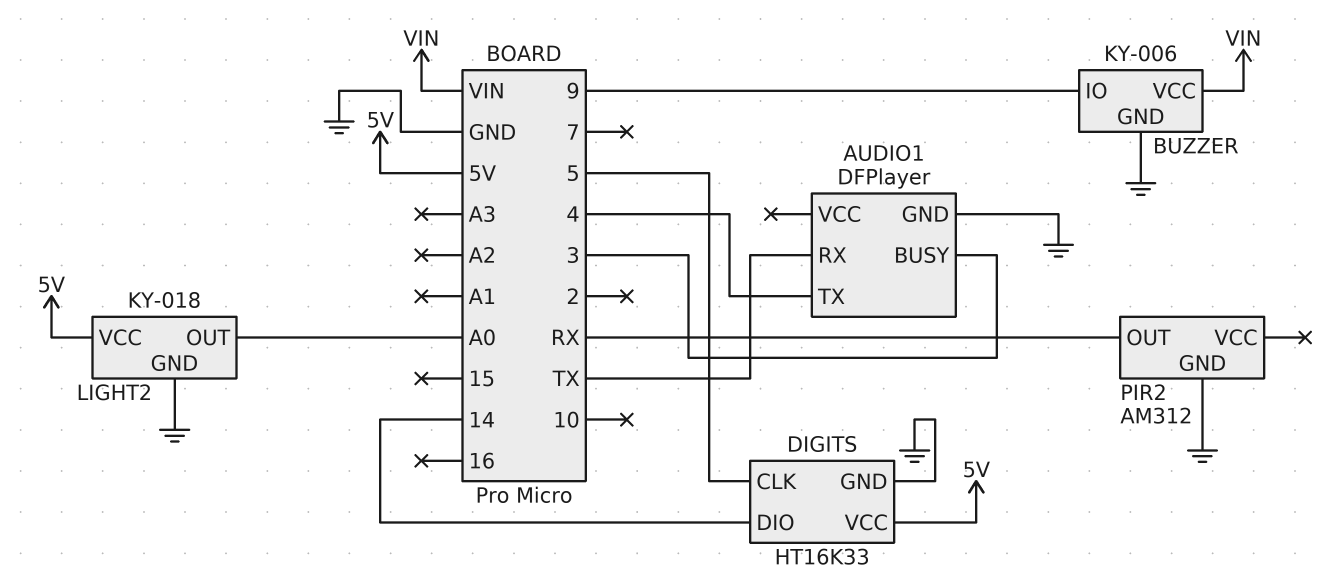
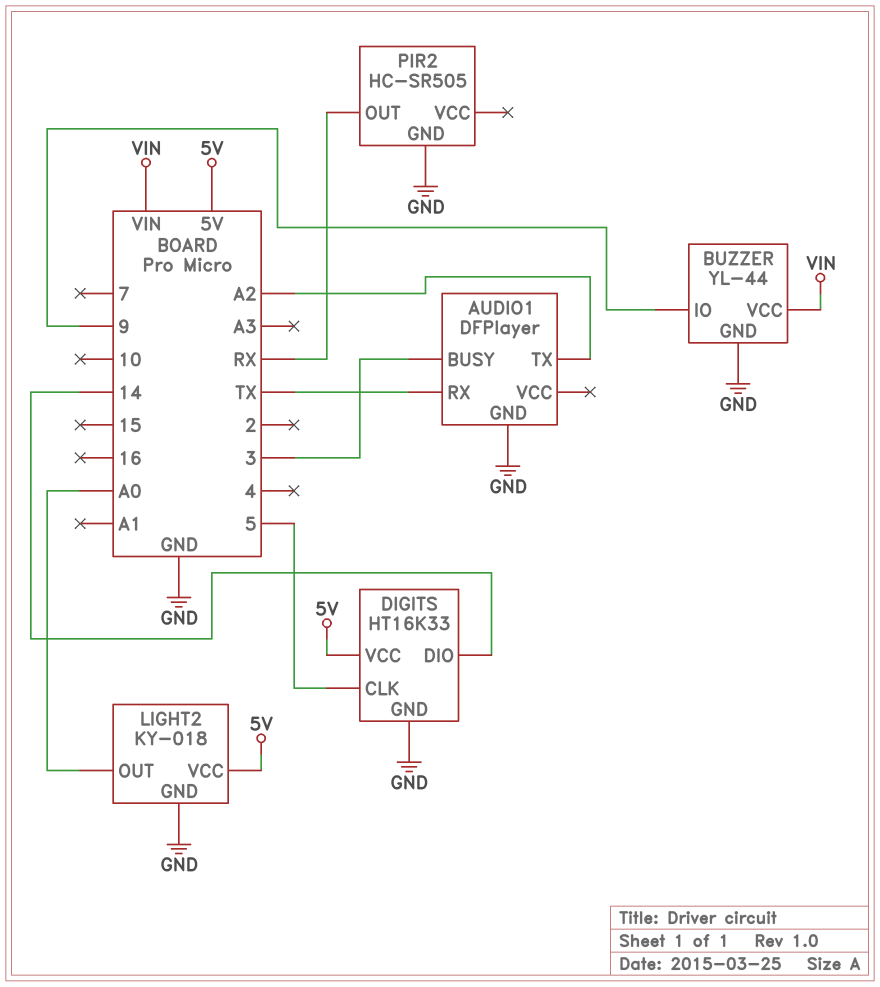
AUDIO1 pin TX: 4 -> A2
BUZZER: KY-006 -> YL-44
PIR2: AM312 -> HC-SR505

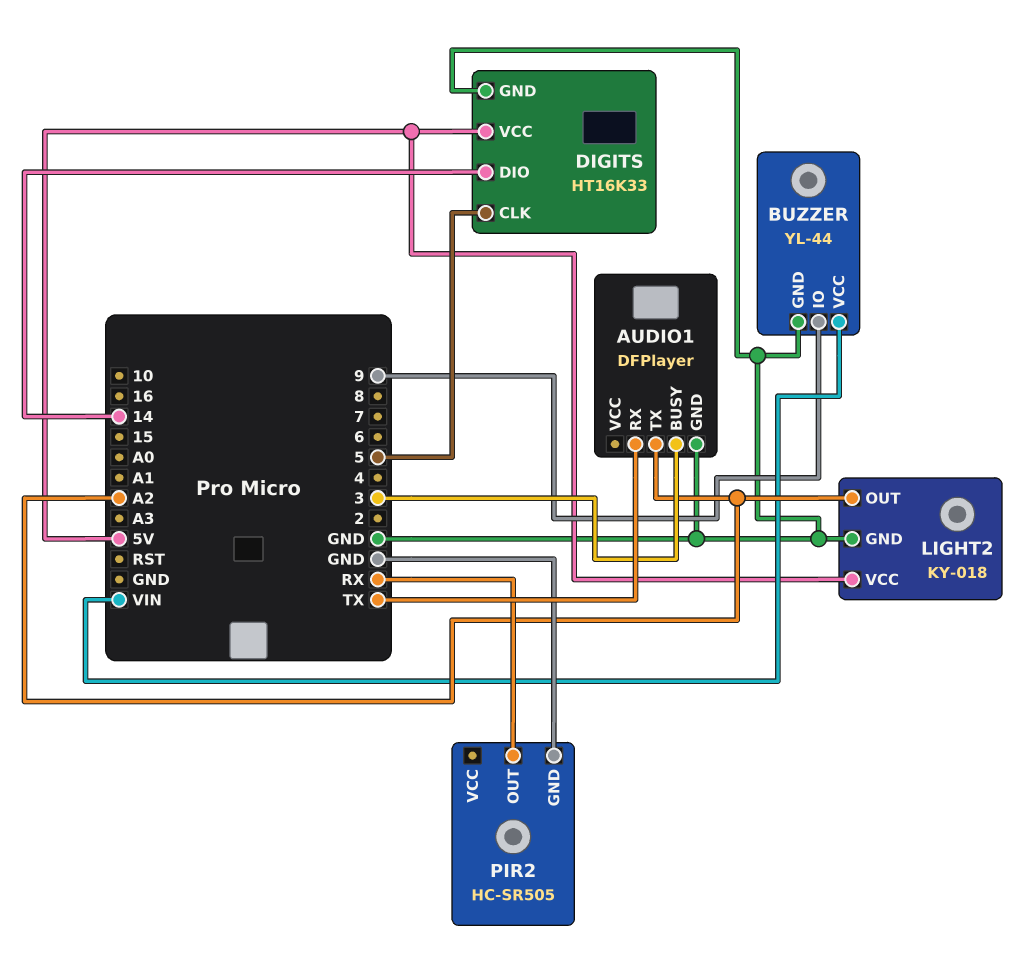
LIGHT2 pin OUT: A0 -> A2

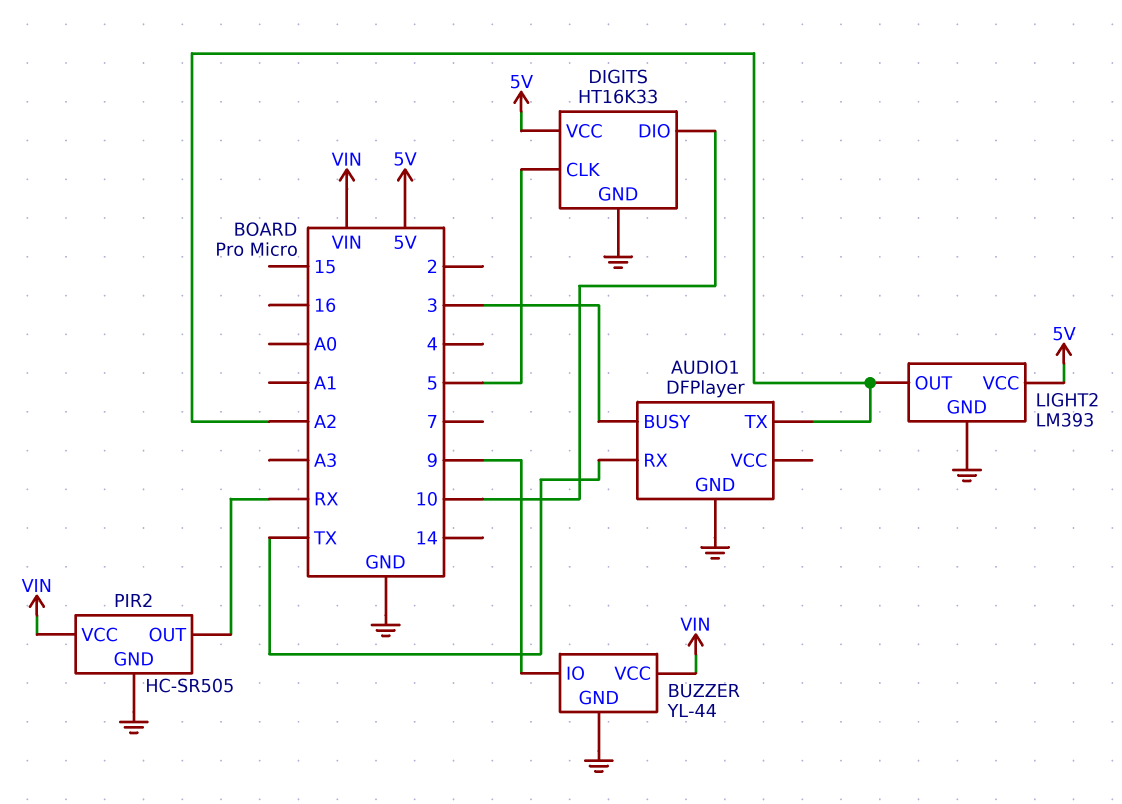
DIGITS pin DIO: 14 -> 10
LIGHT2: KY-018 -> LM393
PIR2 pin VCC: none -> VIN

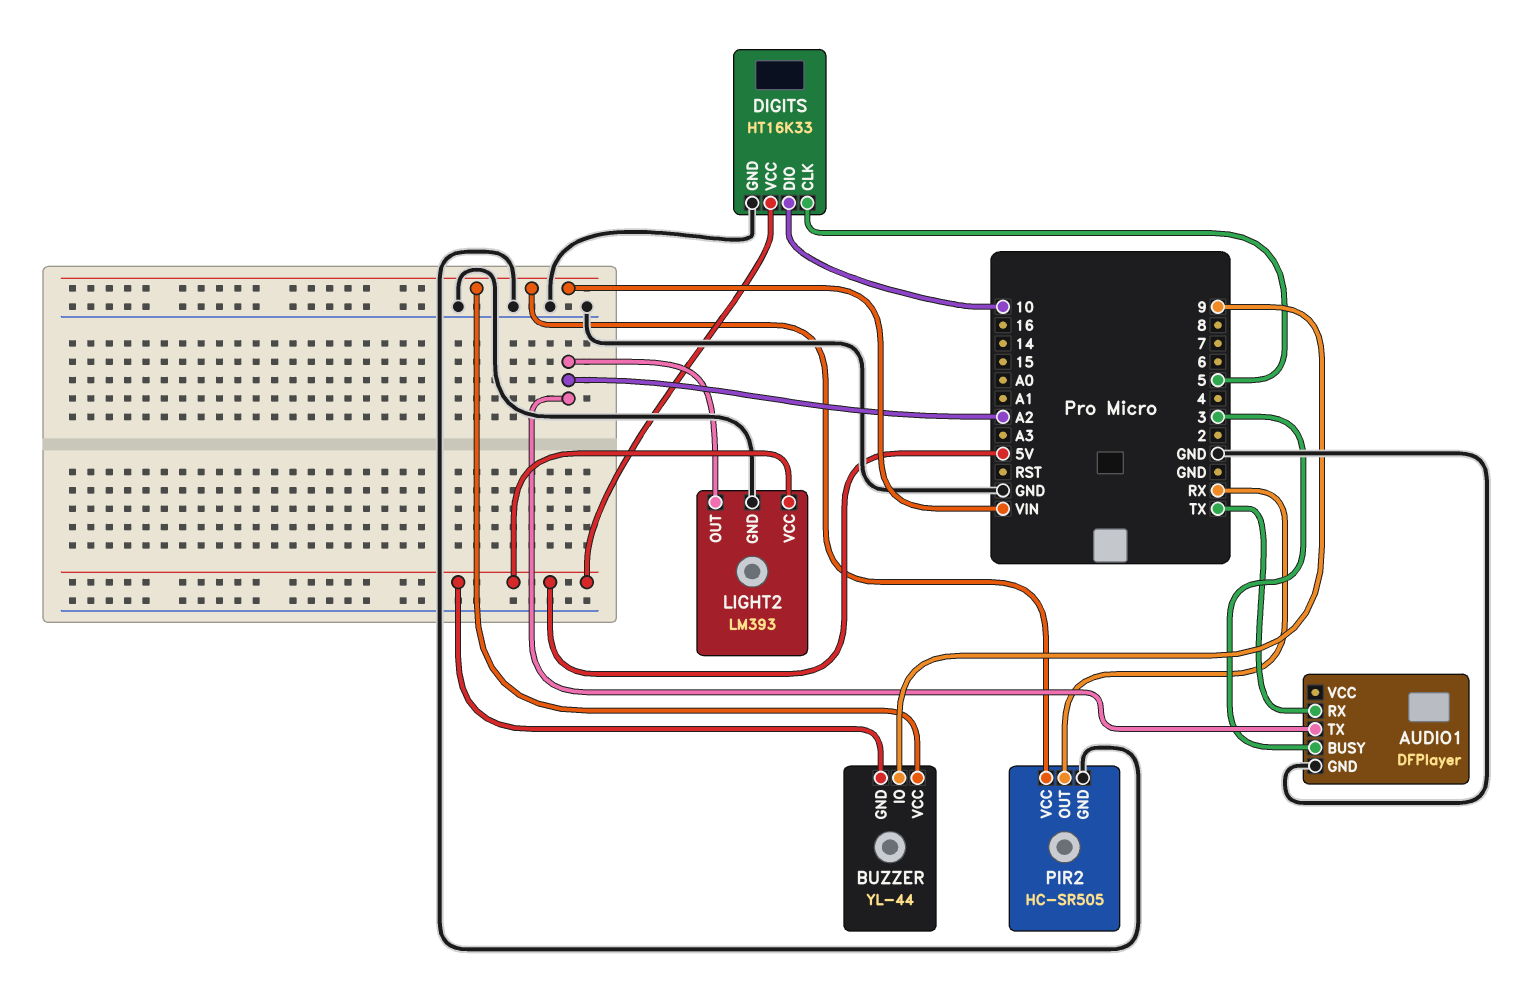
BUZZER pin GND: GND -> 5V

